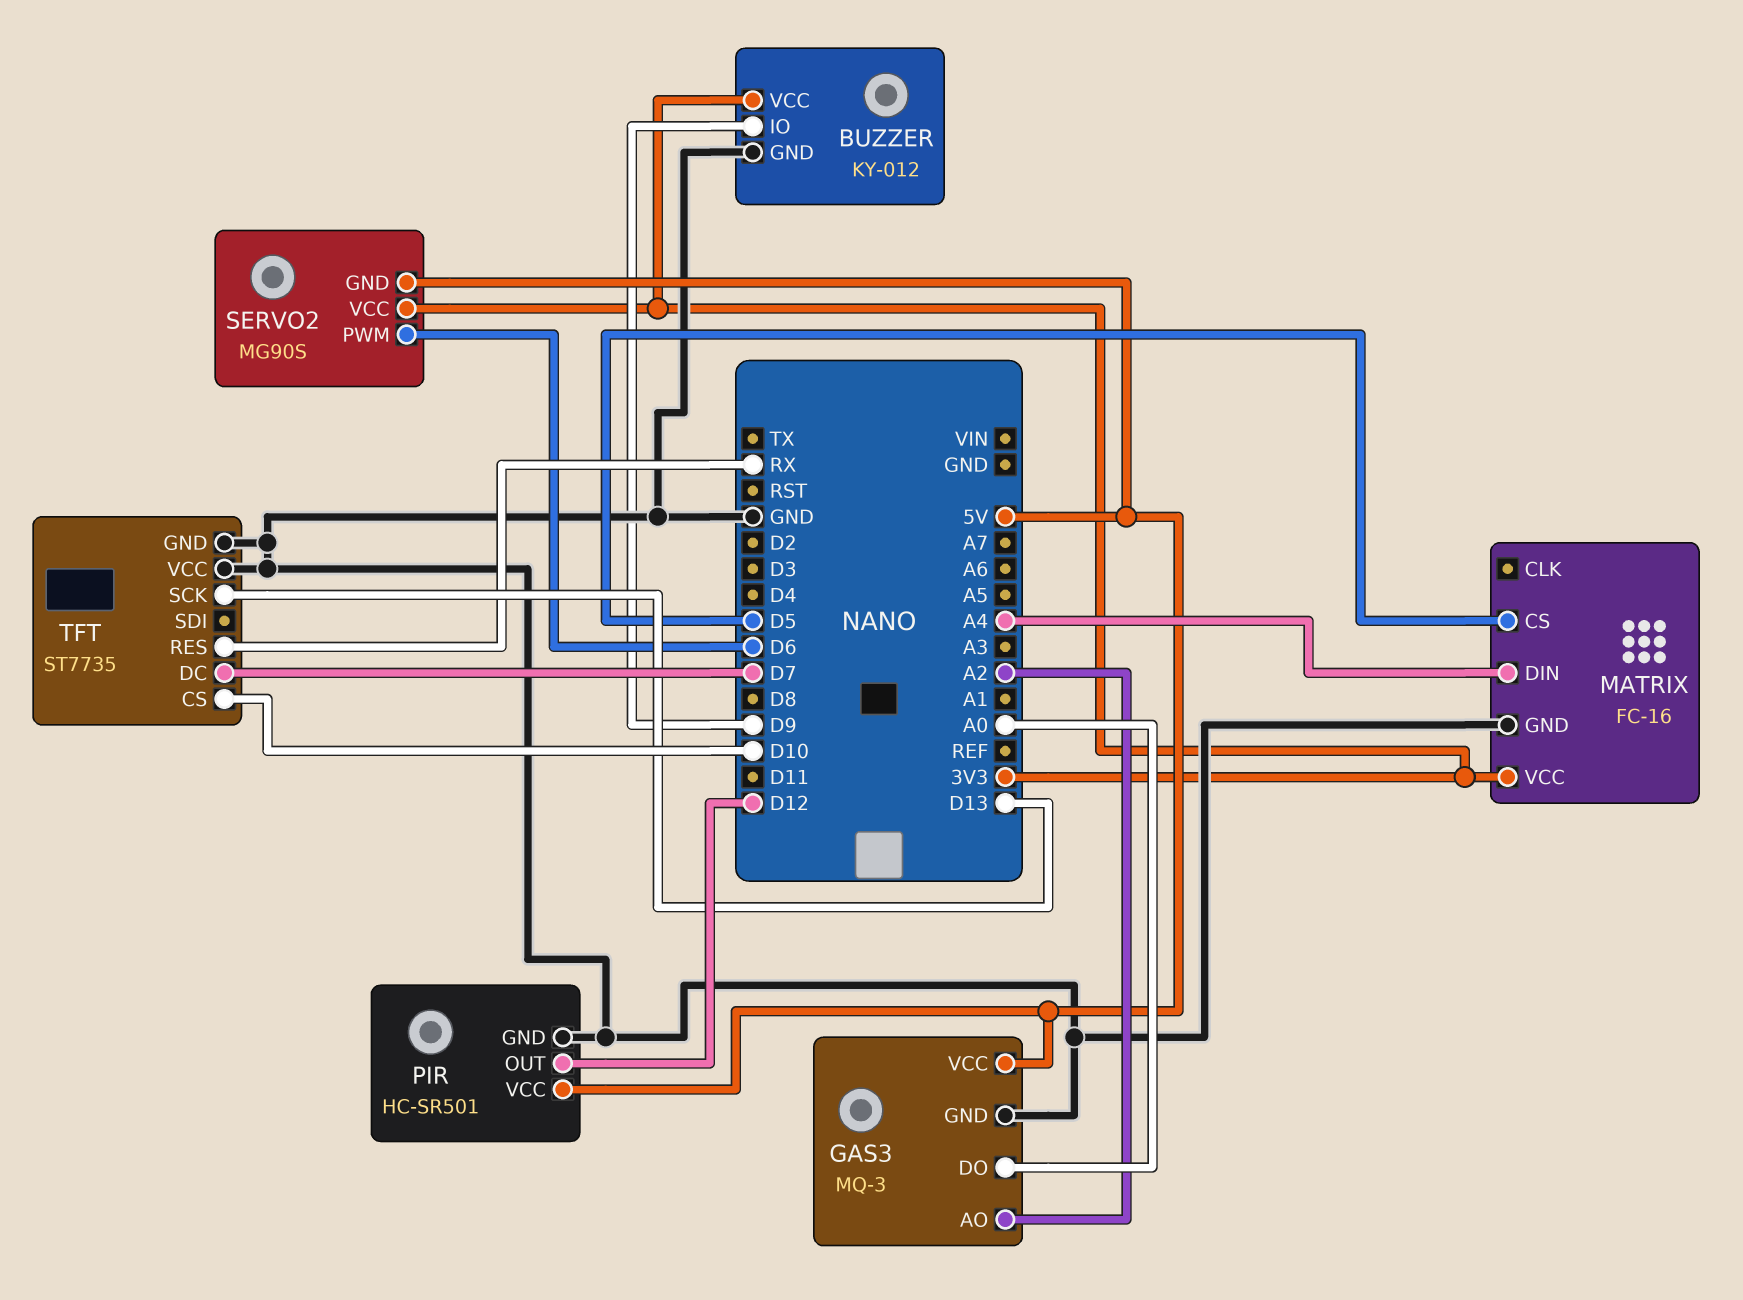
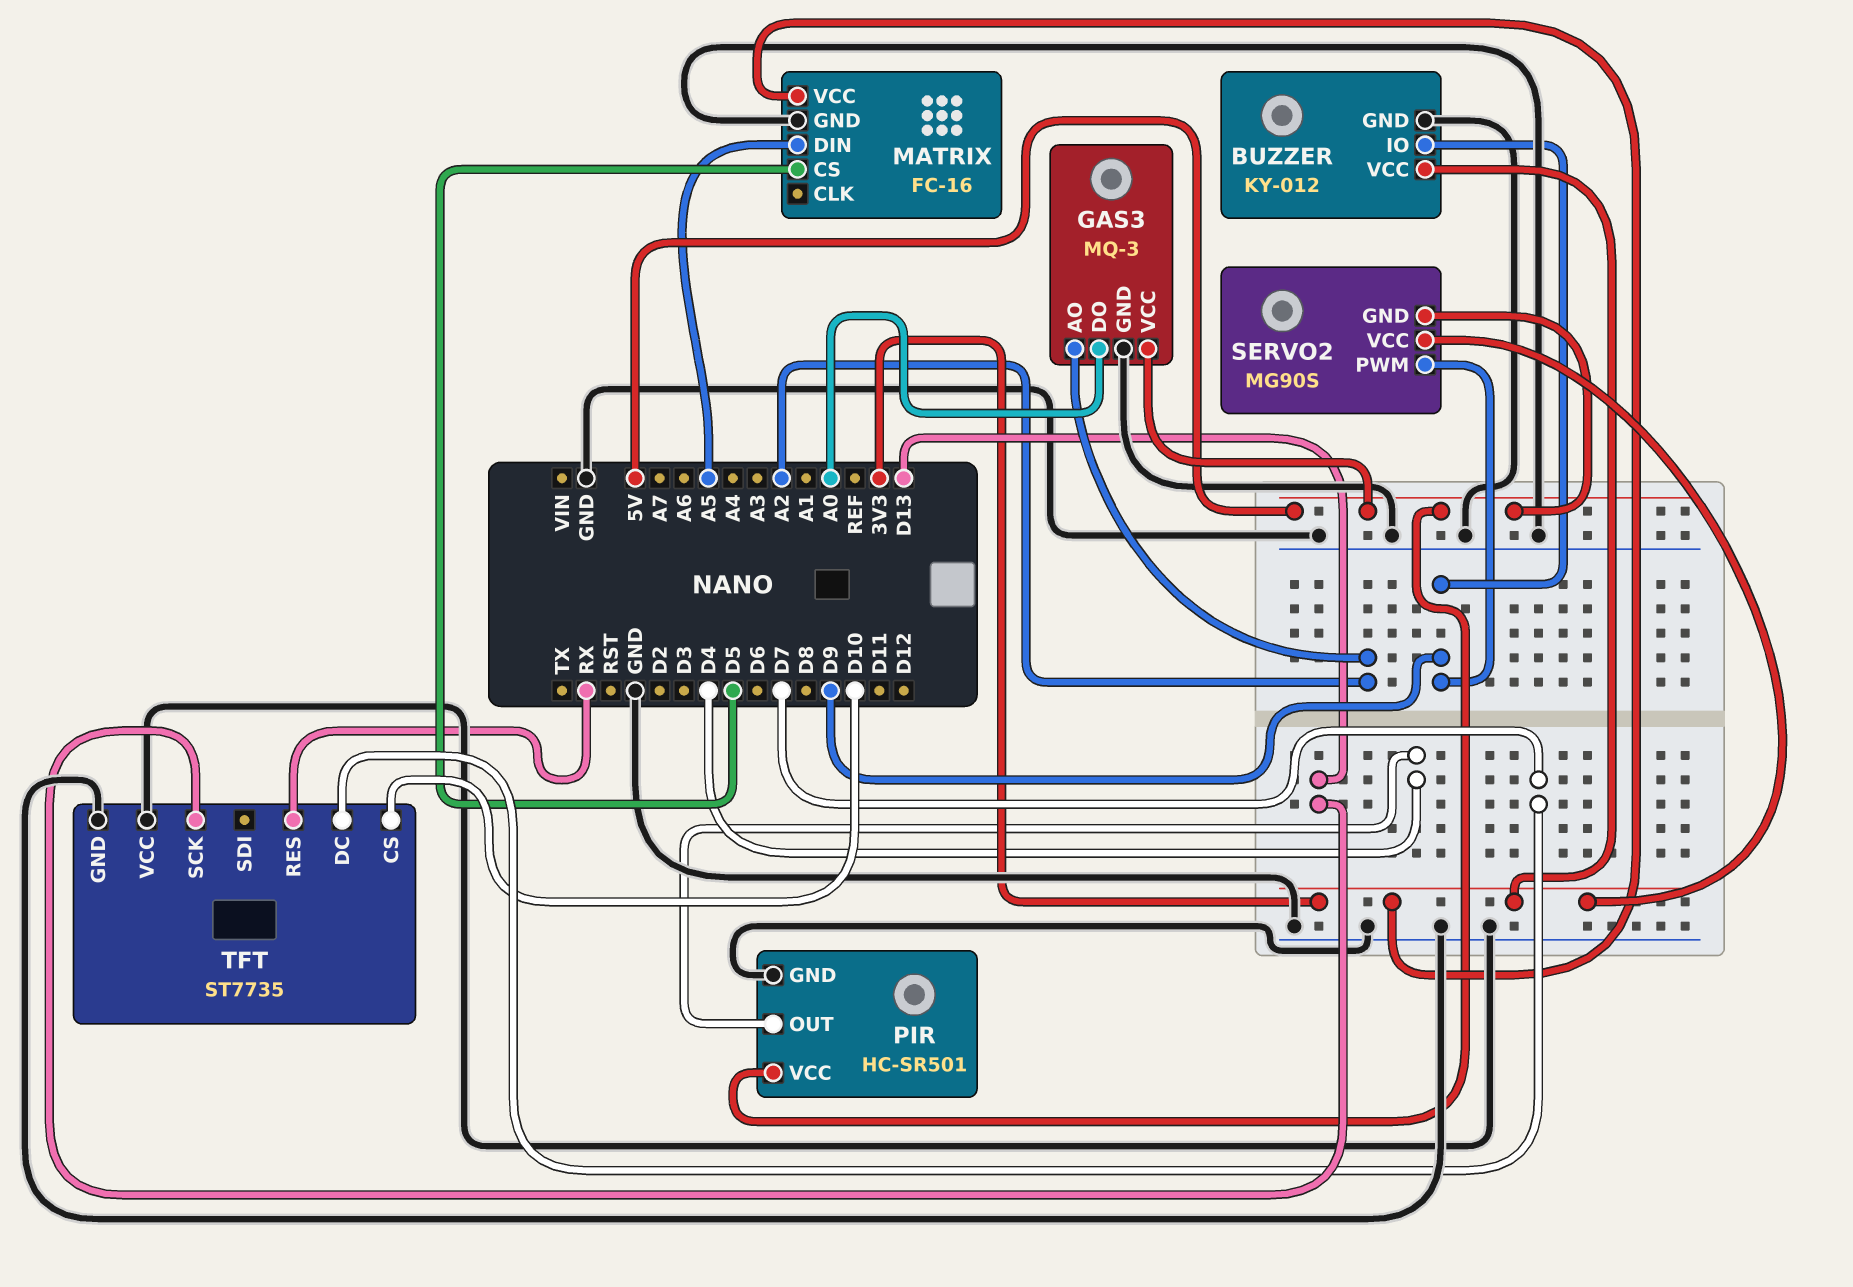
MATRIX pin DIN: A4 -> A5
PIR pin OUT: D12 -> D4
SERVO2 pin PWM: D6 -> D9

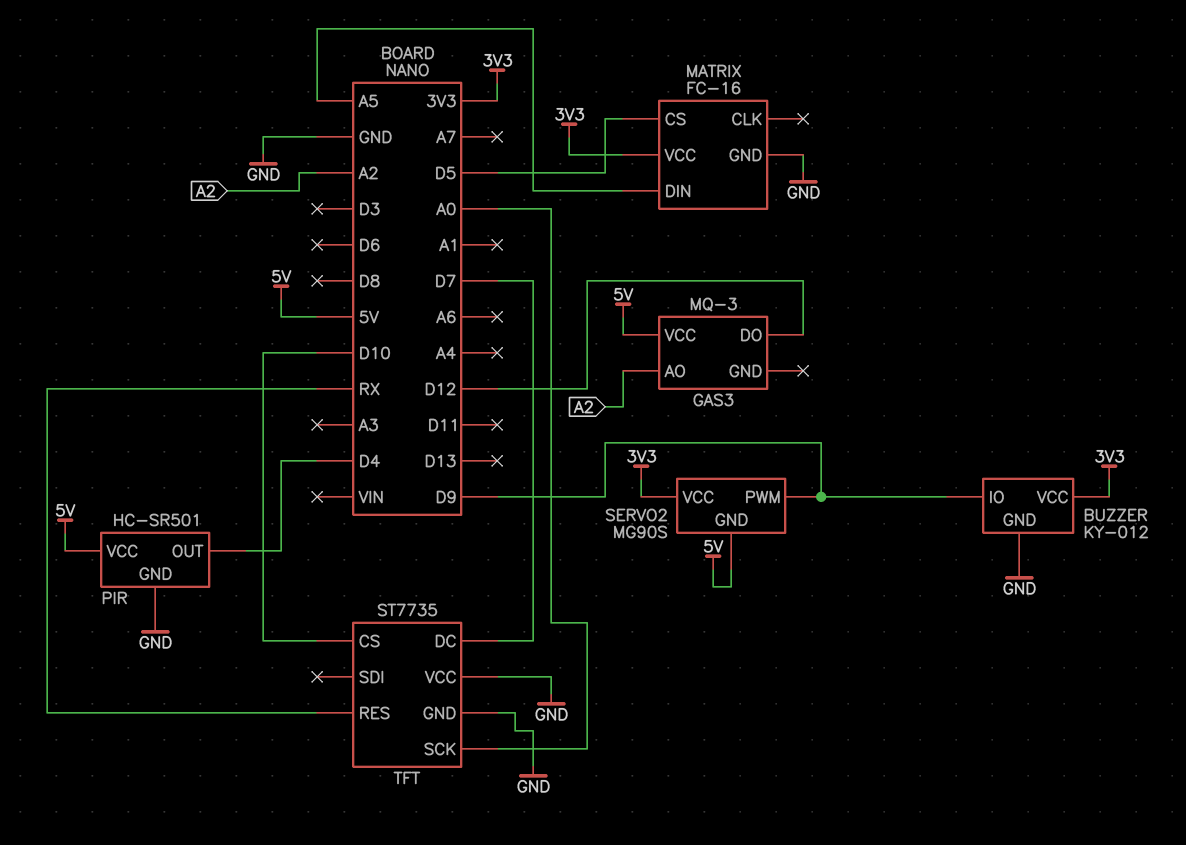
GAS3 pin DO: A0 -> D12
GAS3 pin GND: GND -> none
TFT pin SCK: D13 -> A0

